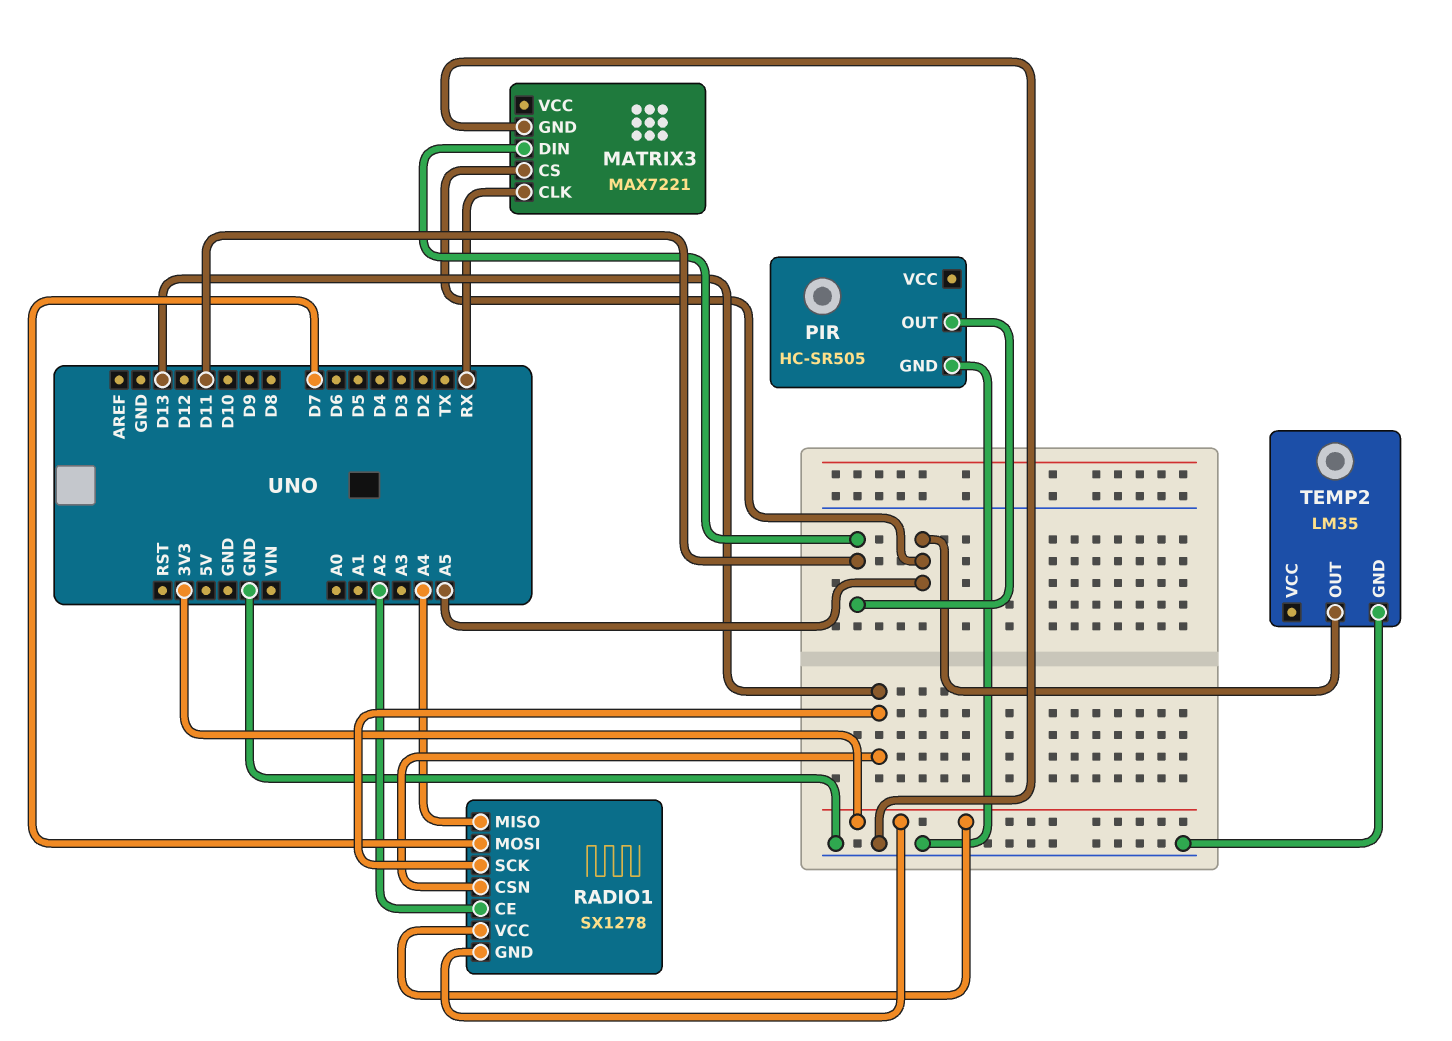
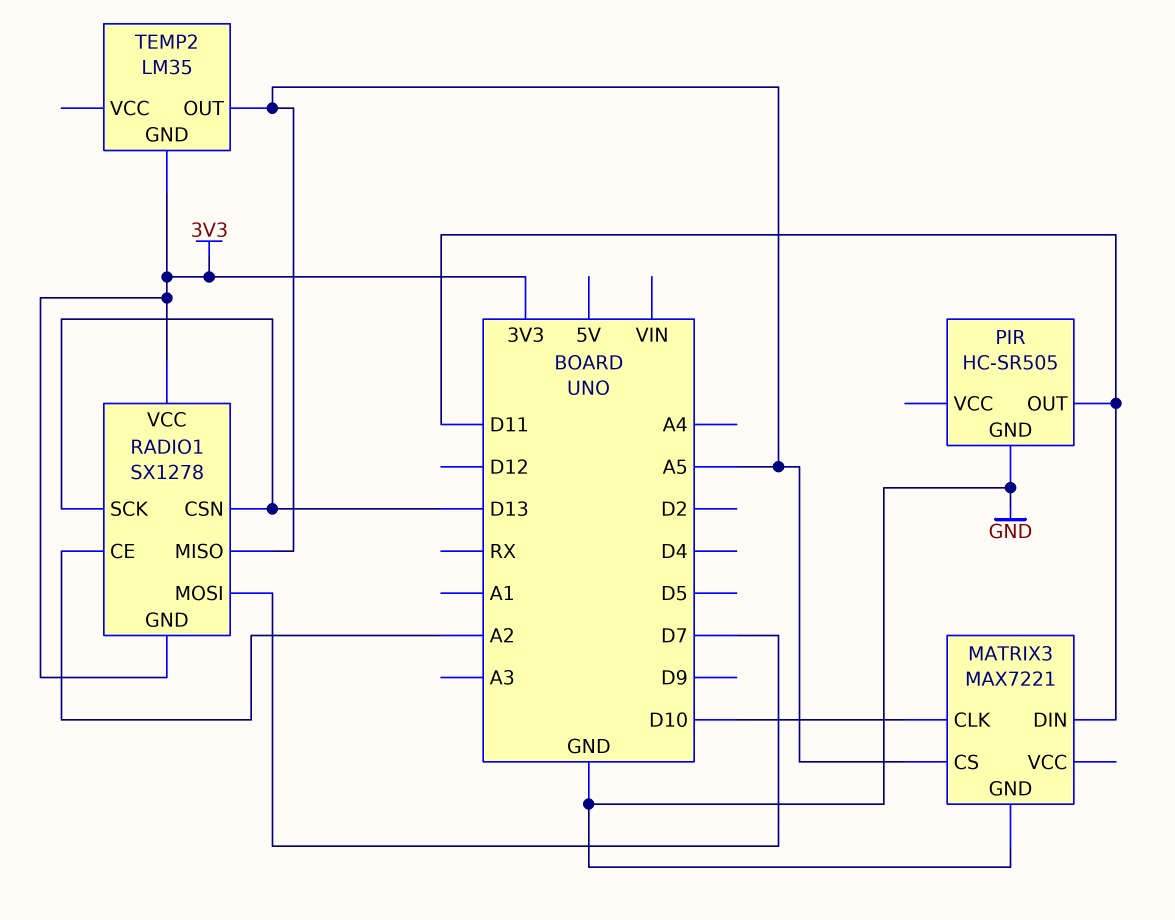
MATRIX3 pin CLK: RX -> D10
RADIO1 pin MISO: A4 -> A5
TEMP2 pin GND: GND -> 3V3

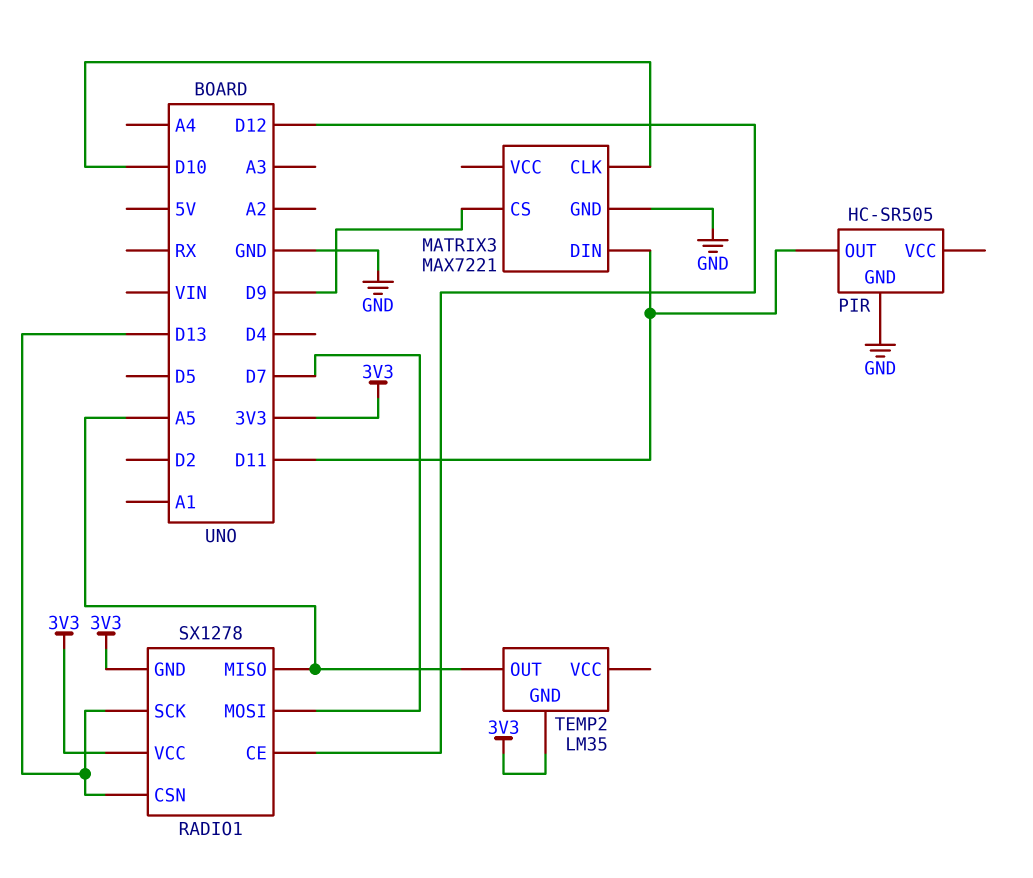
MATRIX3 pin CS: A5 -> D9
RADIO1 pin CE: A2 -> D12

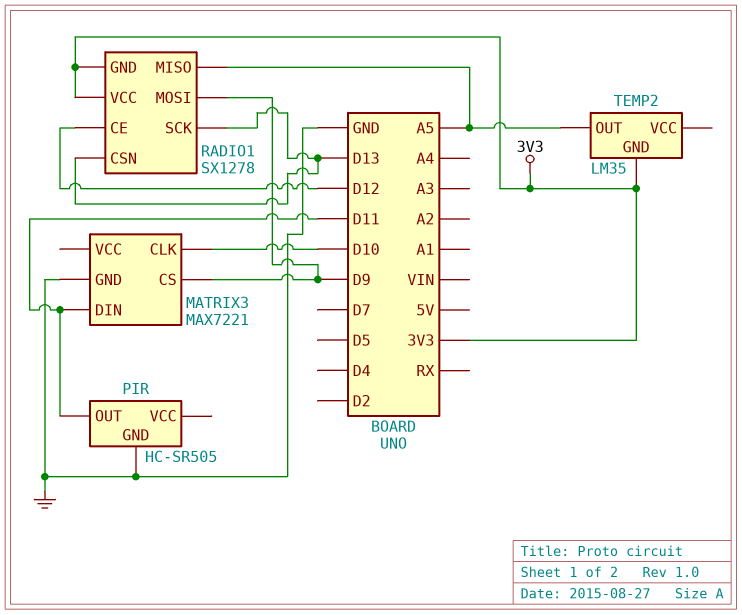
RADIO1 pin MOSI: D7 -> D9

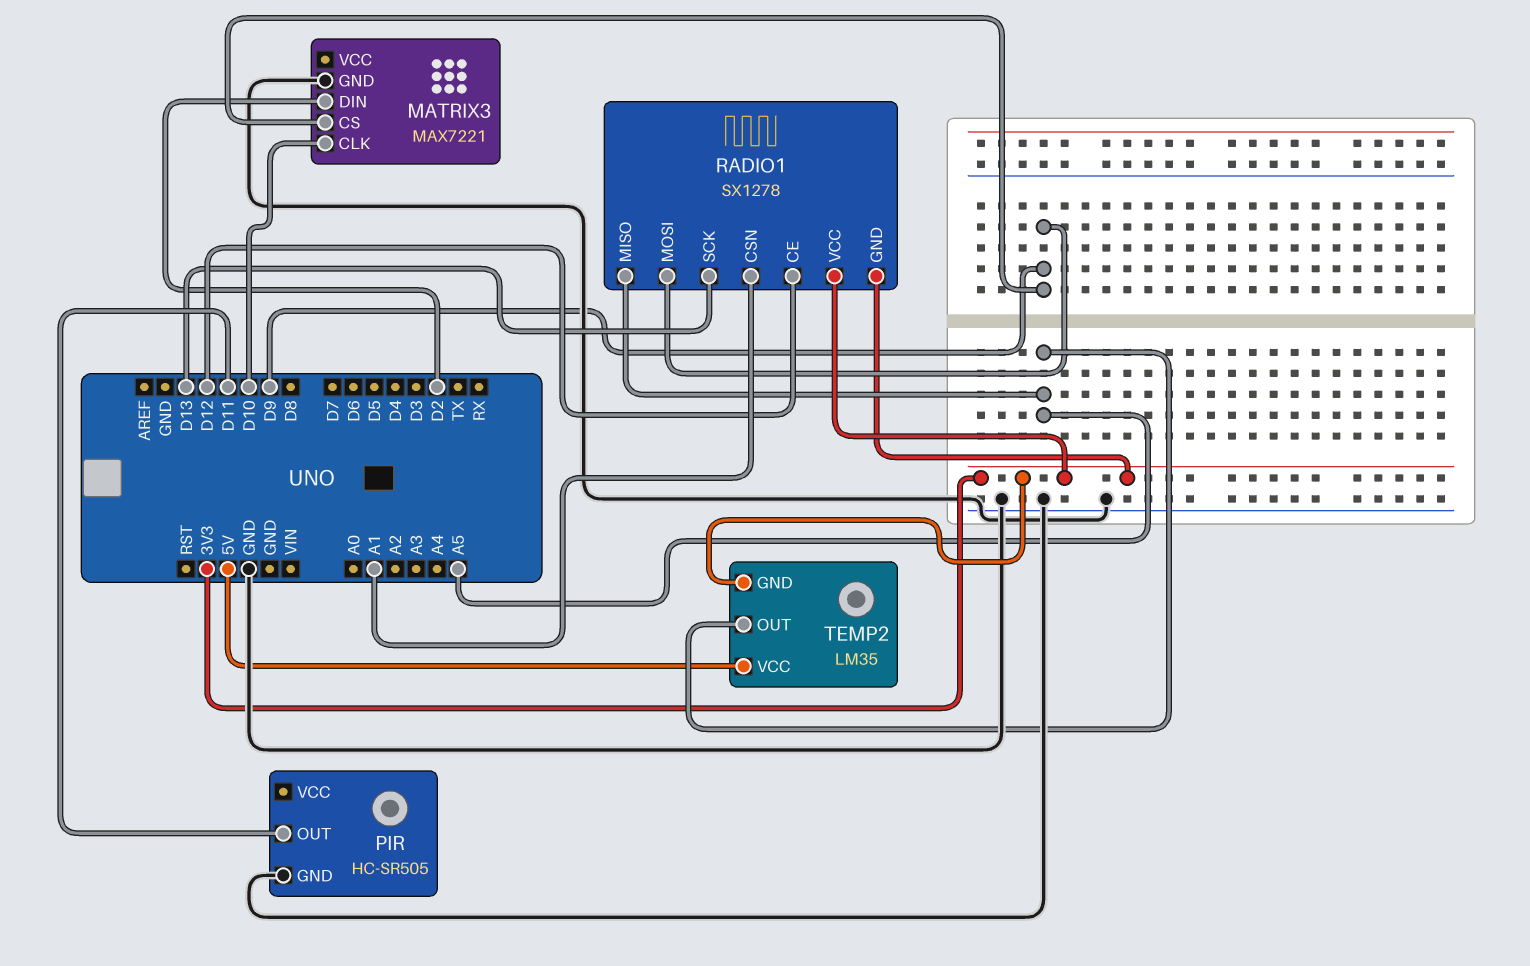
MATRIX3 pin DIN: D11 -> D2
RADIO1 pin CSN: D13 -> A1
TEMP2 pin VCC: none -> 5V

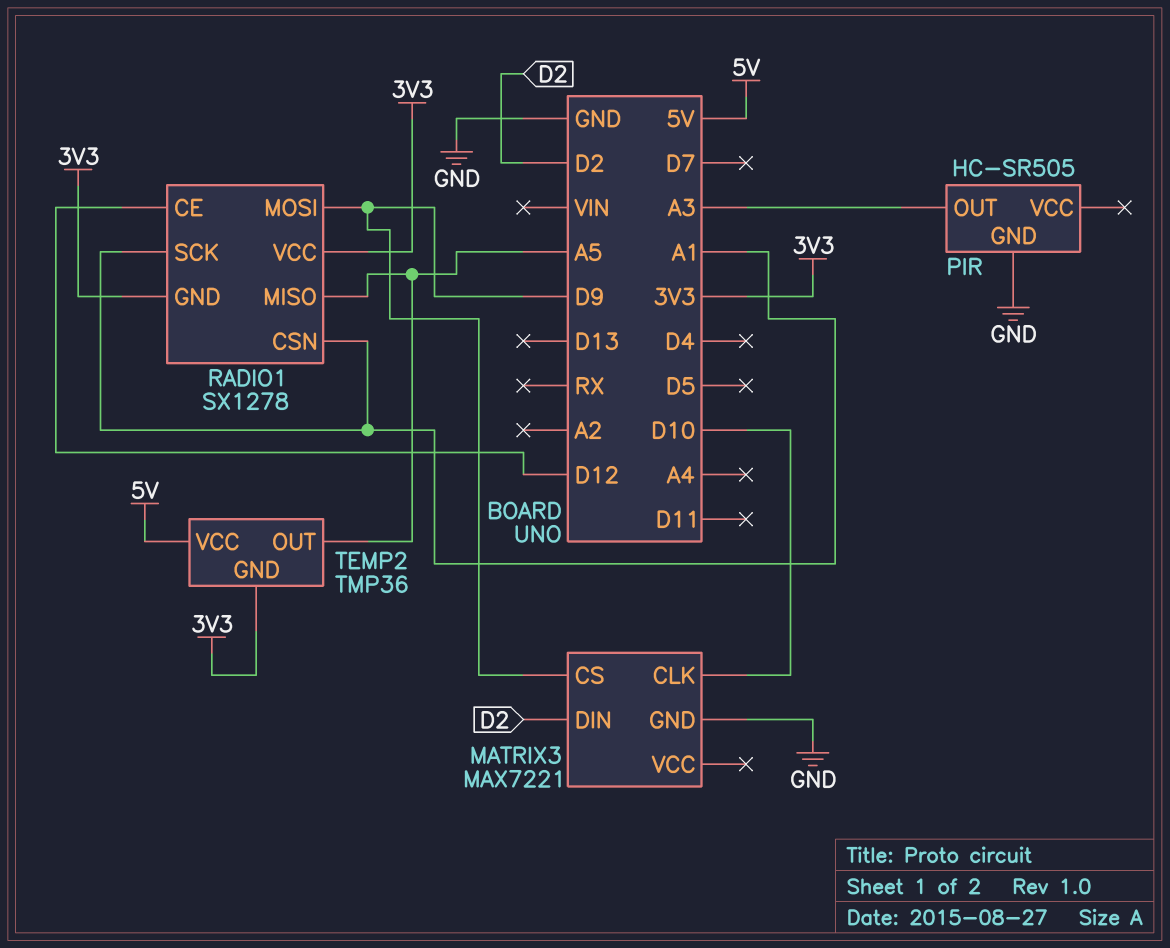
PIR pin OUT: D11 -> A3
RADIO1 pin SCK: D13 -> A1
TEMP2: LM35 -> TMP36

